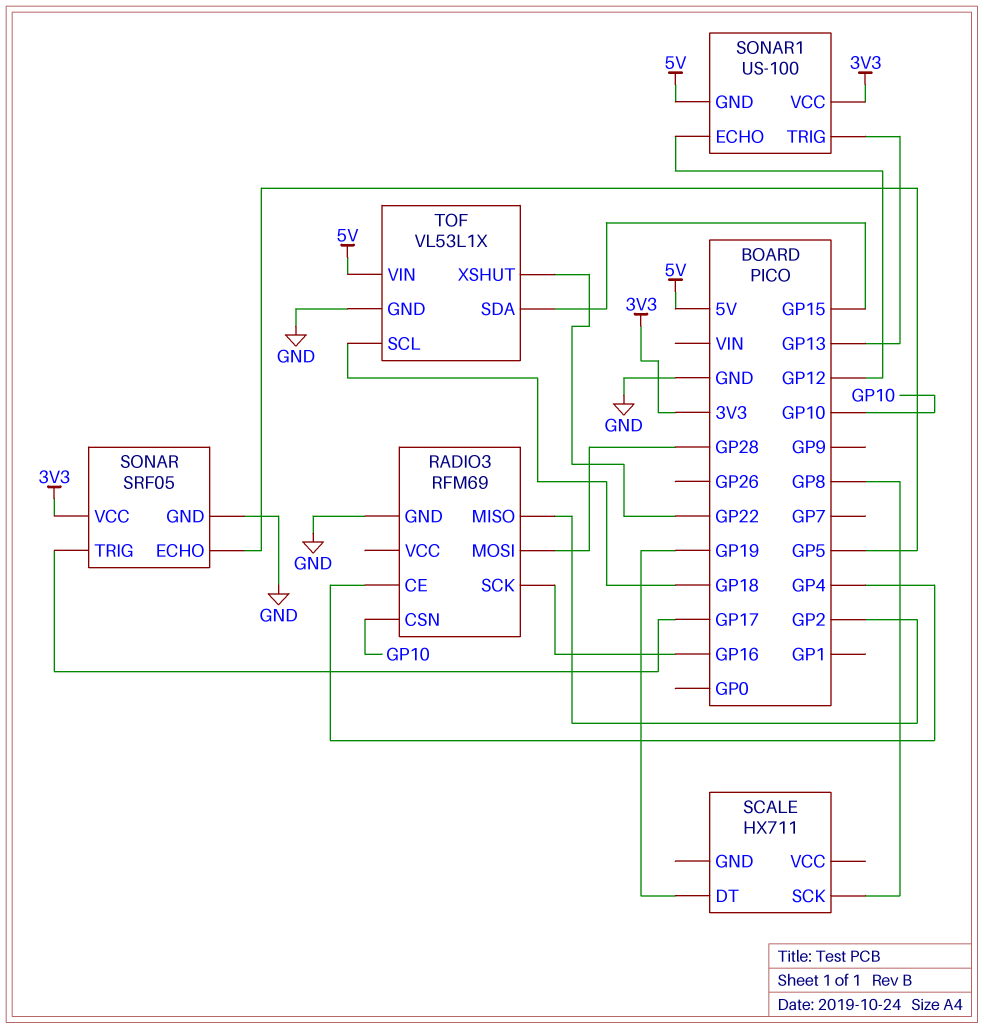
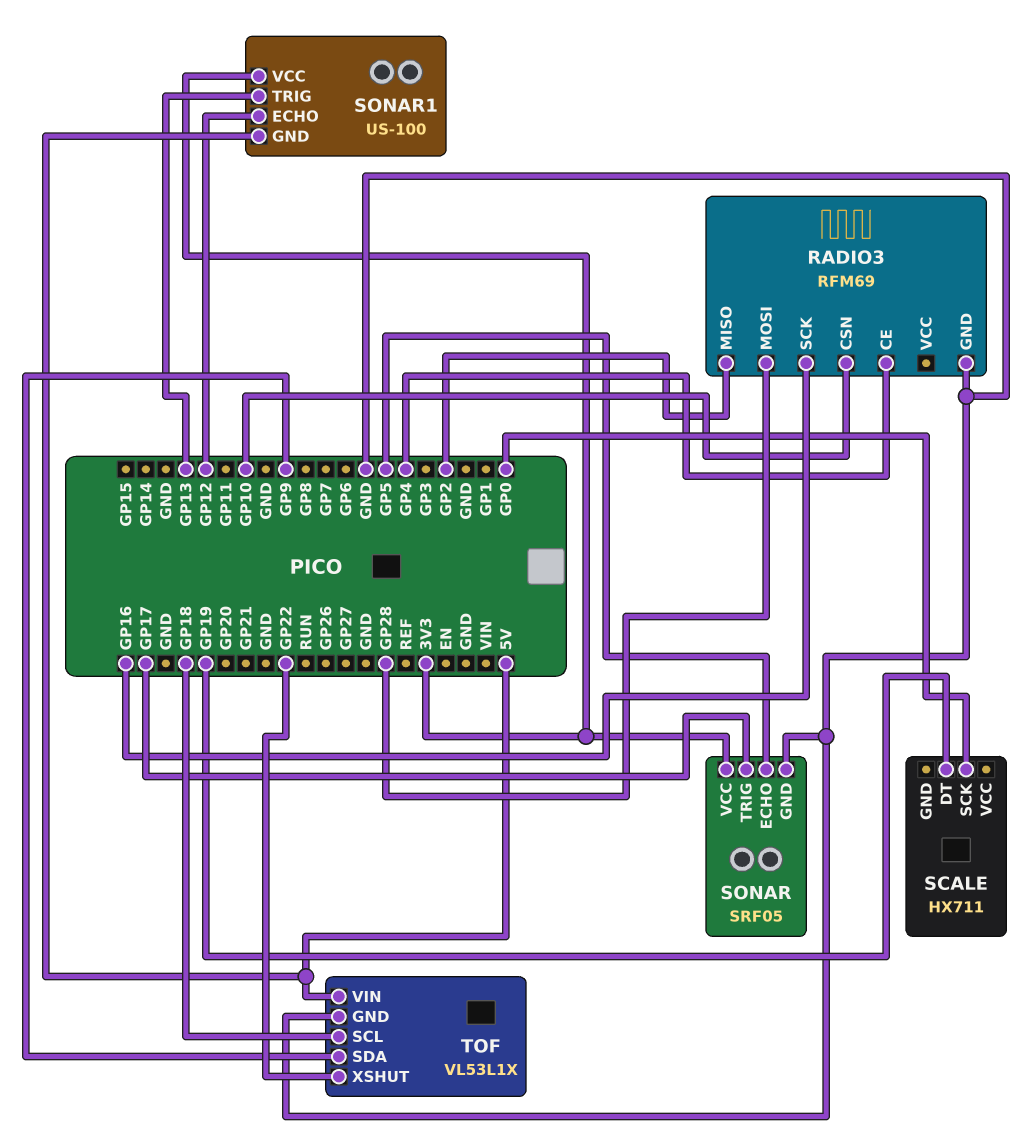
SCALE pin SCK: GP8 -> GP0
TOF pin SDA: GP15 -> GP9

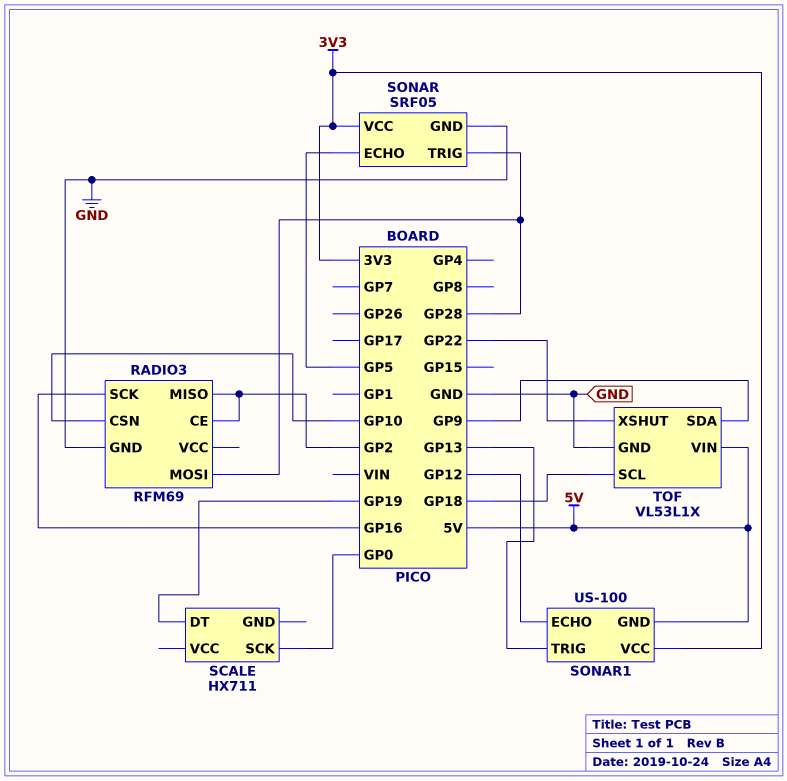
RADIO3 pin CE: GP4 -> GP2
SONAR pin TRIG: GP17 -> GP28

